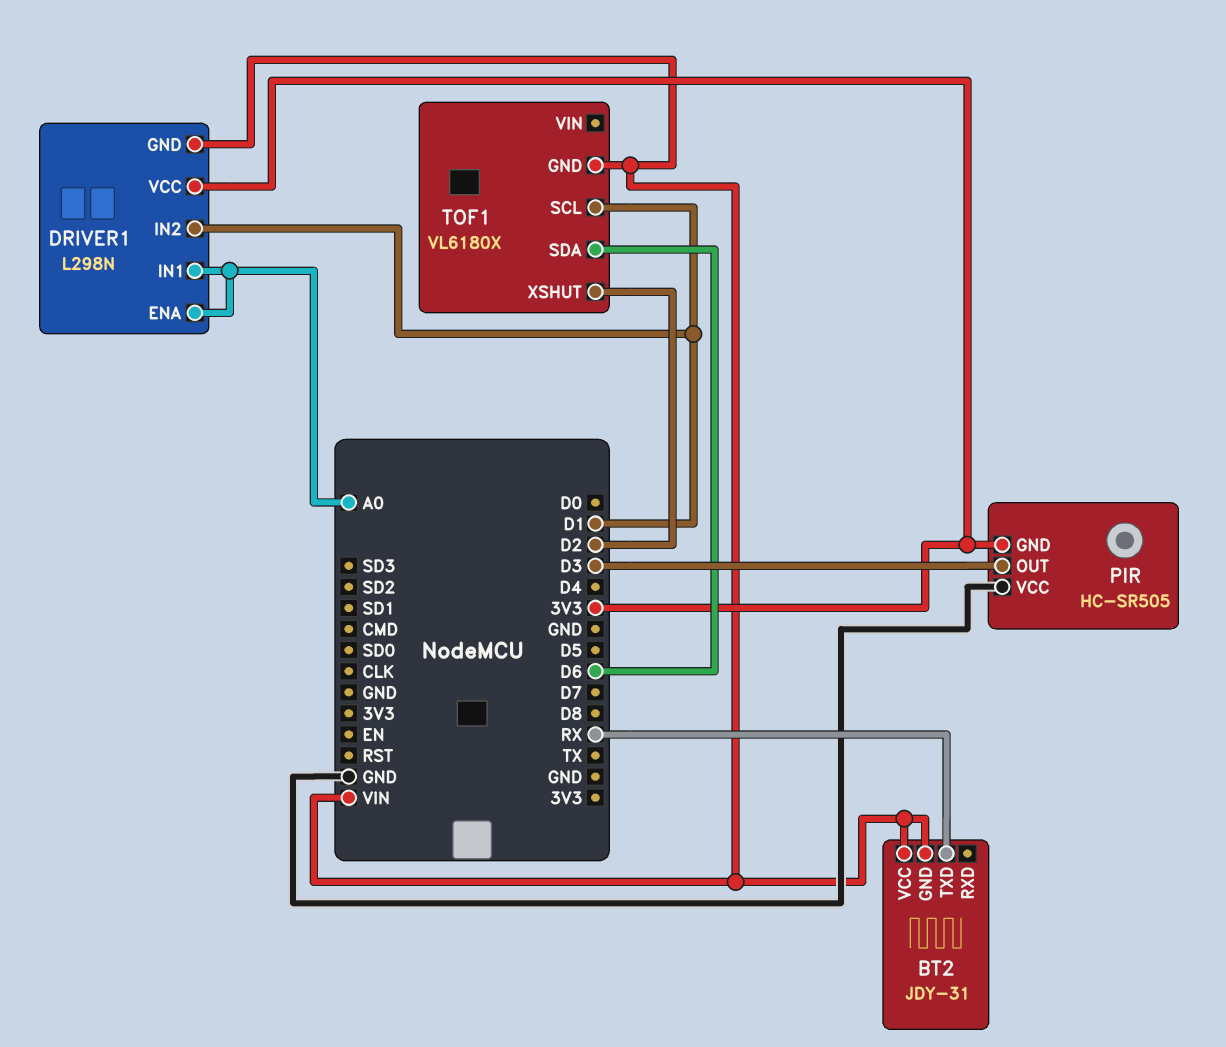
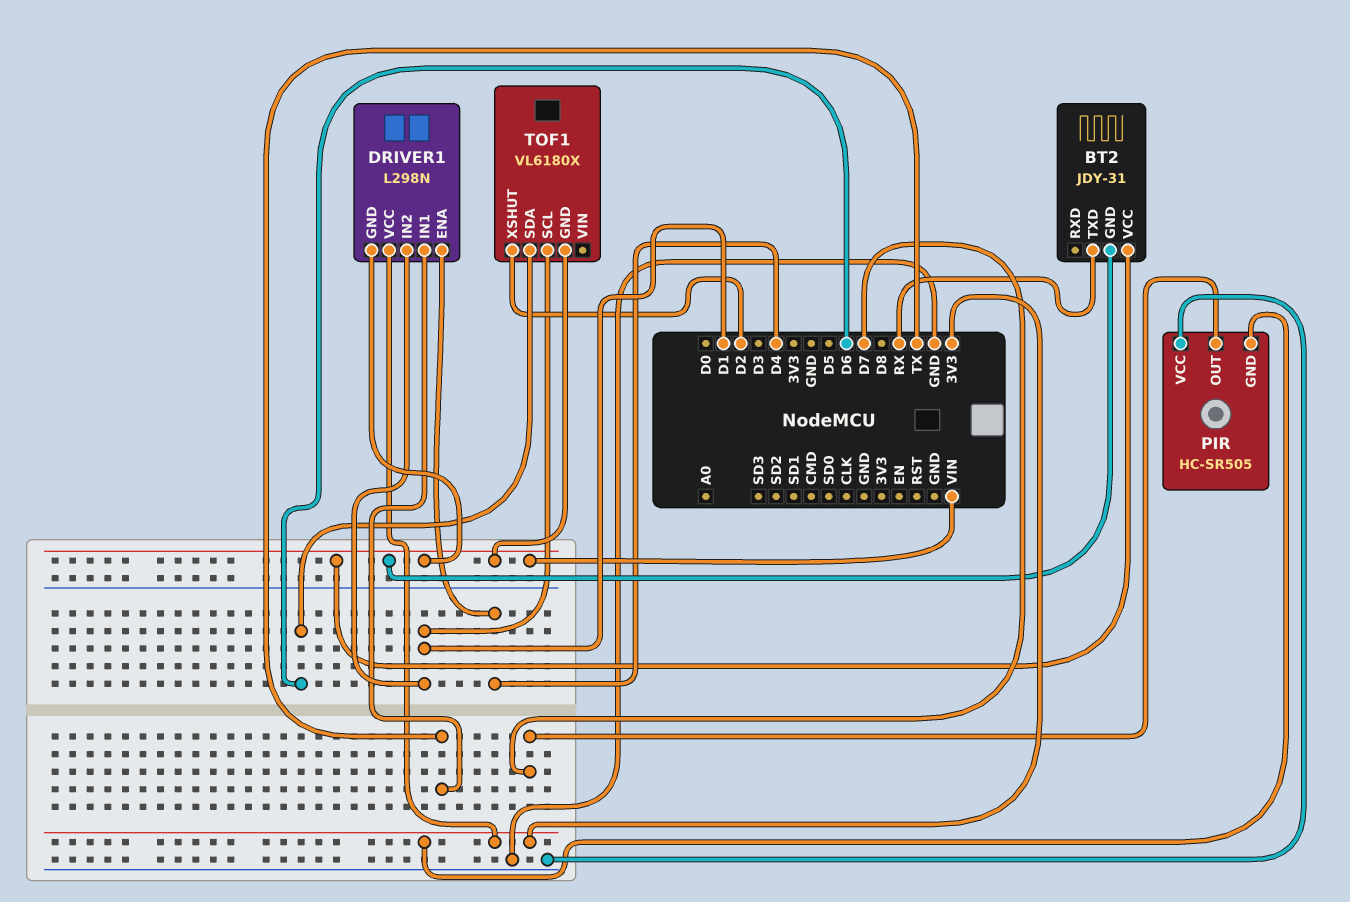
DRIVER1 pin ENA: A0 -> D4
DRIVER1 pin IN1: A0 -> TX
PIR pin OUT: D3 -> D7

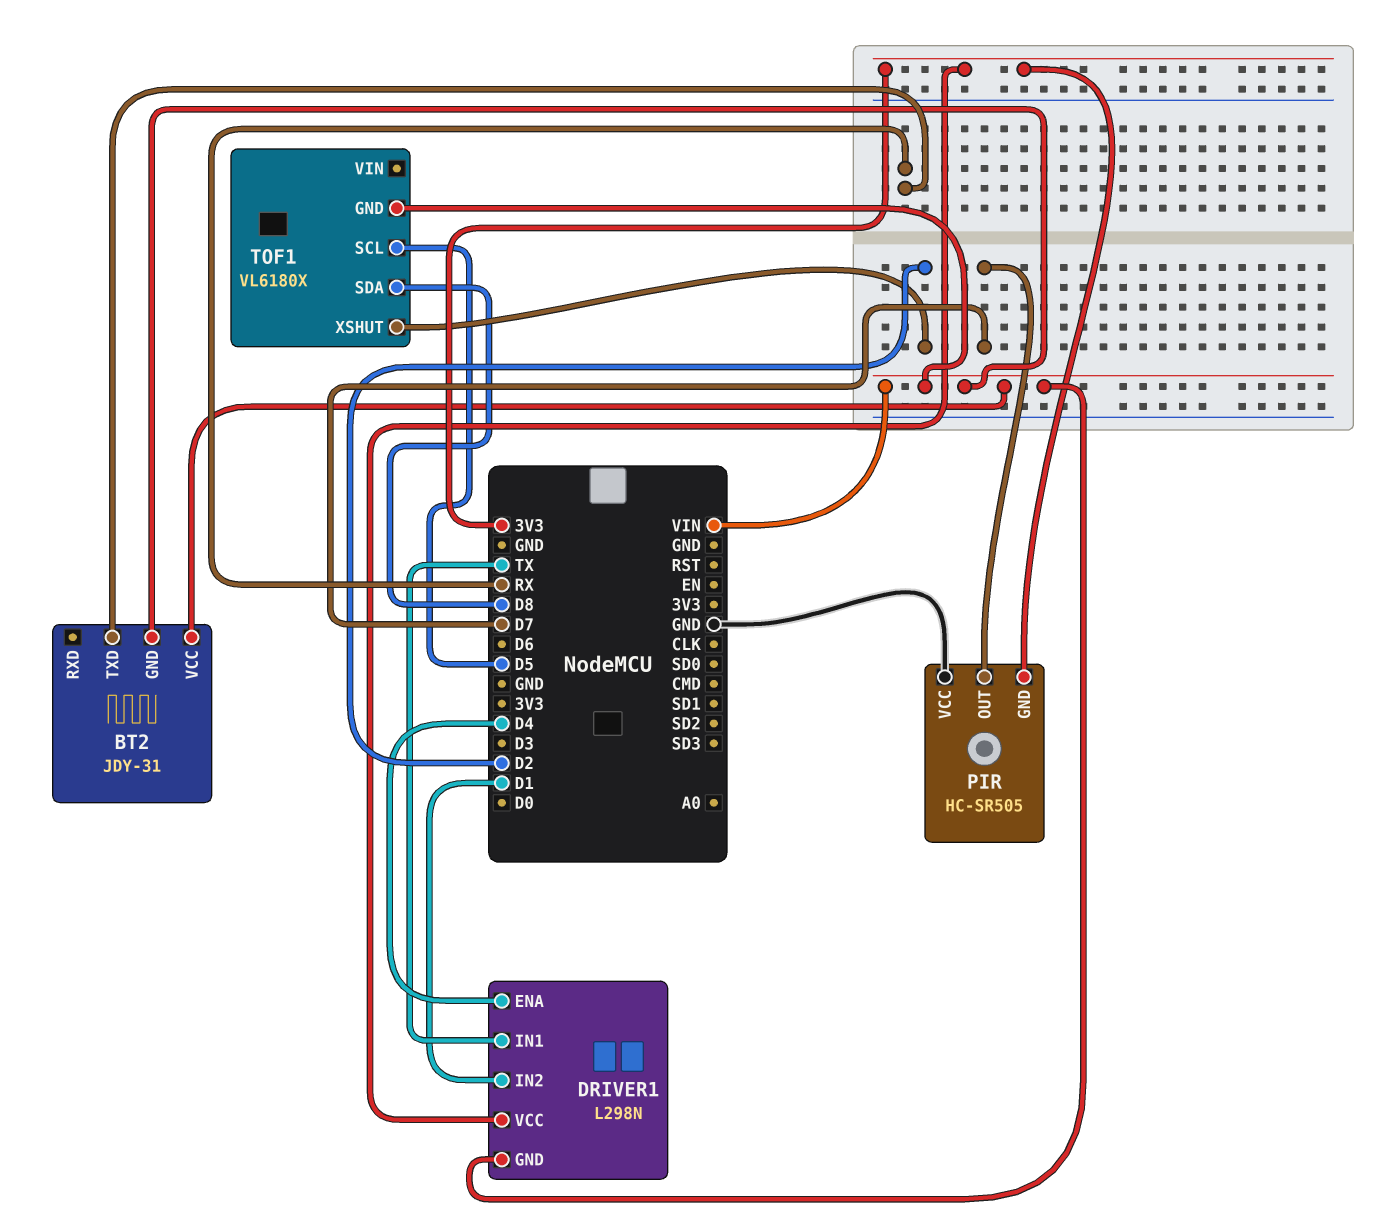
TOF1 pin SCL: D1 -> D5
TOF1 pin SDA: D6 -> D8

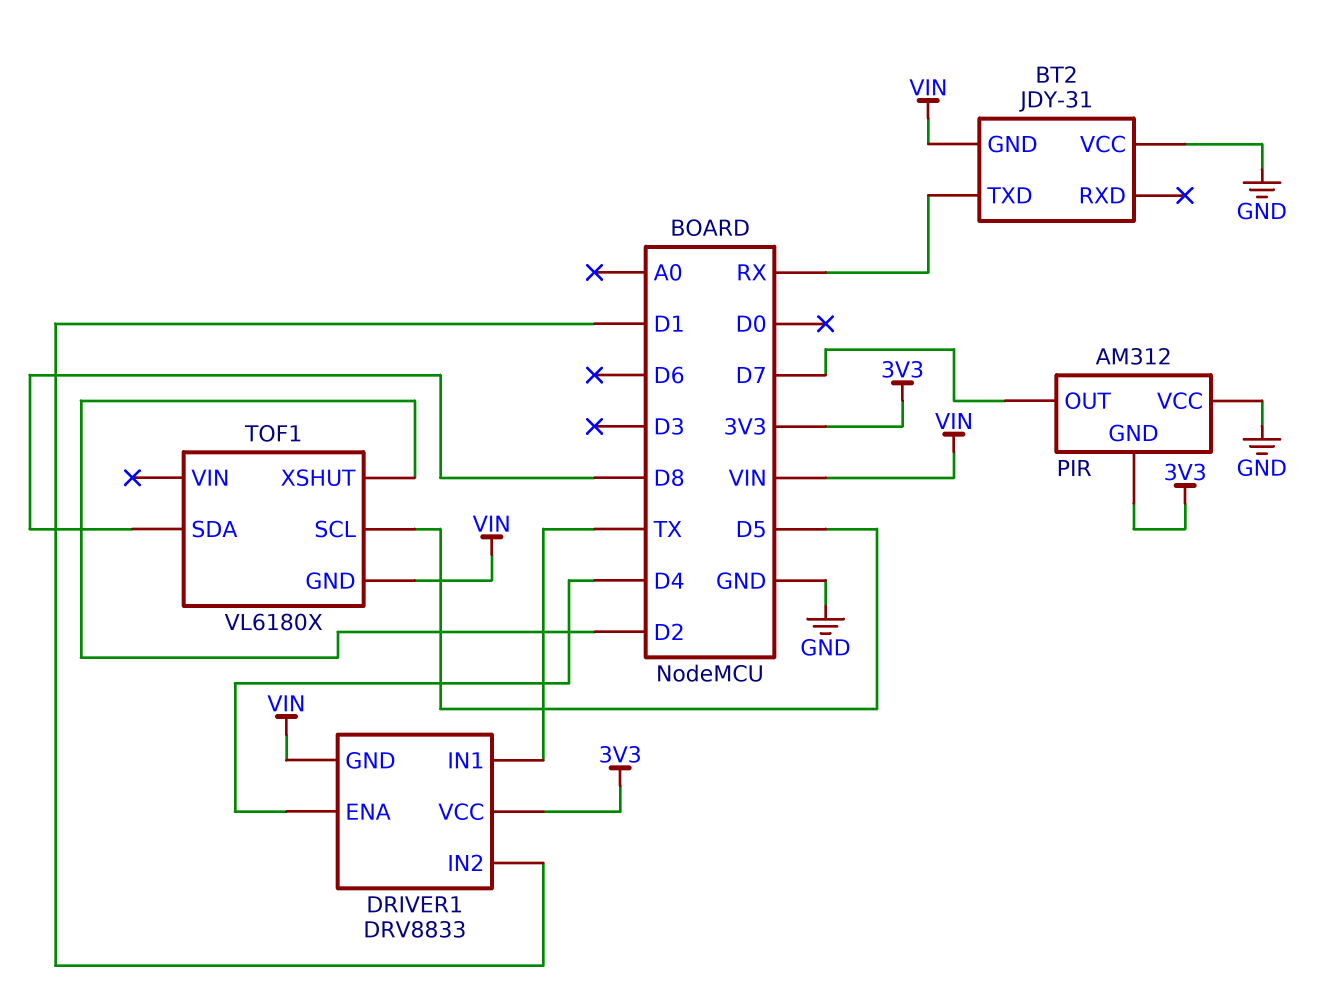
BT2 pin VCC: VIN -> GND
DRIVER1: L298N -> DRV8833
PIR: HC-SR505 -> AM312

